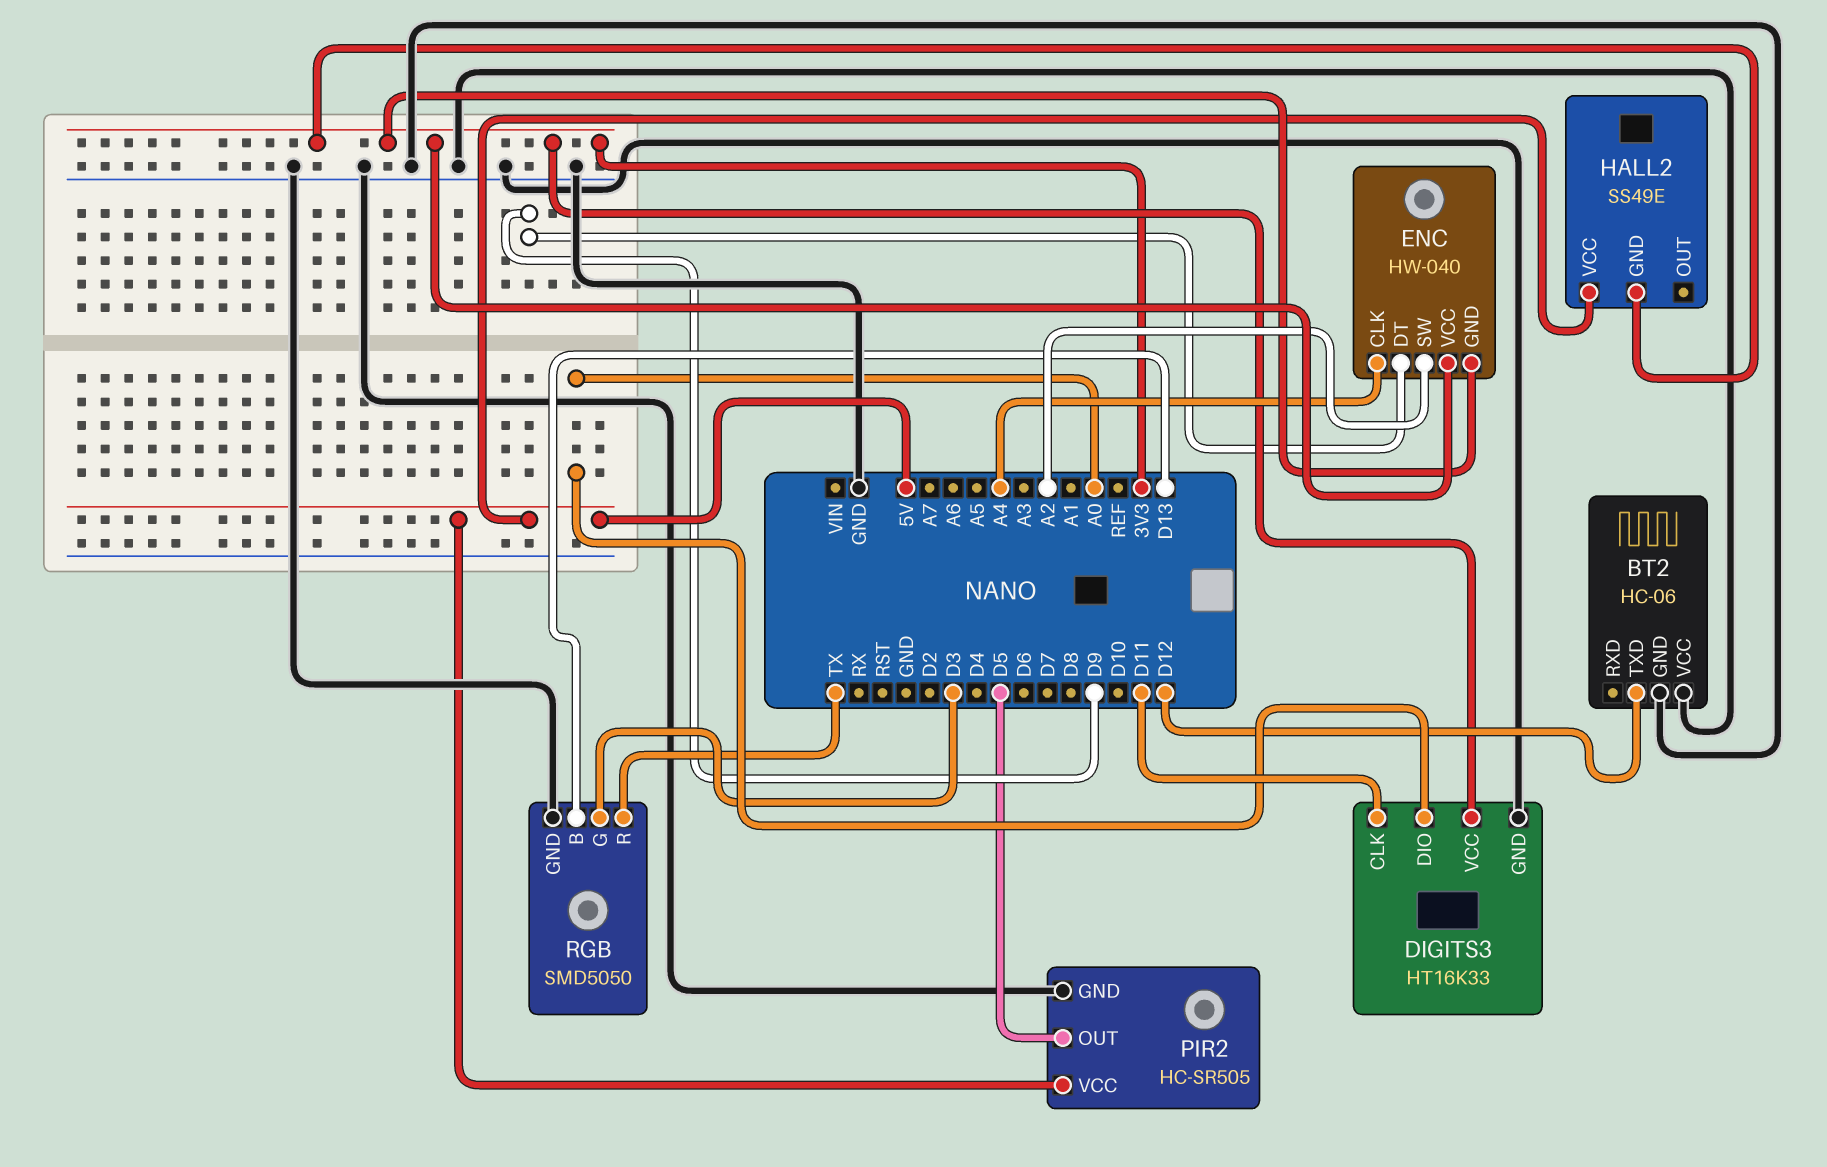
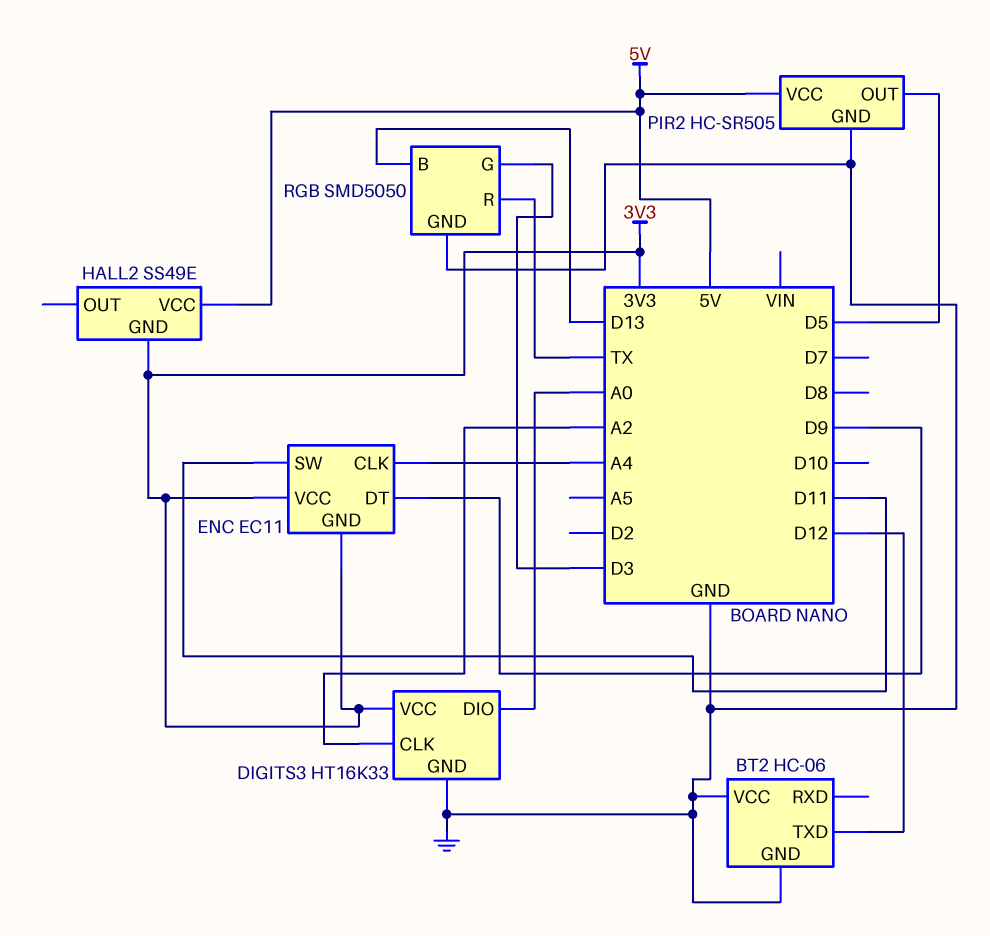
DIGITS3 pin CLK: D11 -> A2
ENC: HW-040 -> EC11
ENC pin SW: A2 -> D11

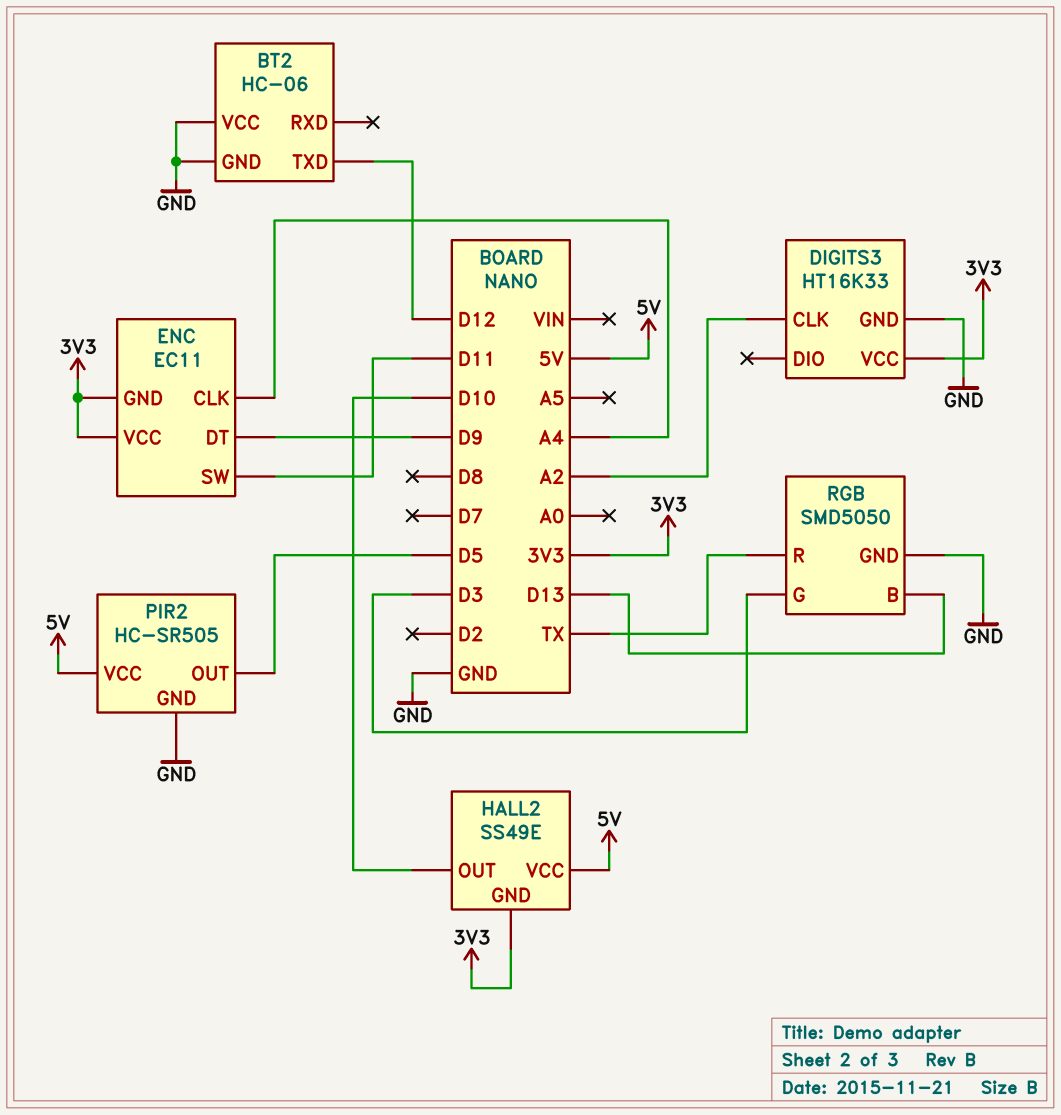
DIGITS3 pin DIO: A0 -> none
HALL2 pin OUT: none -> D10

